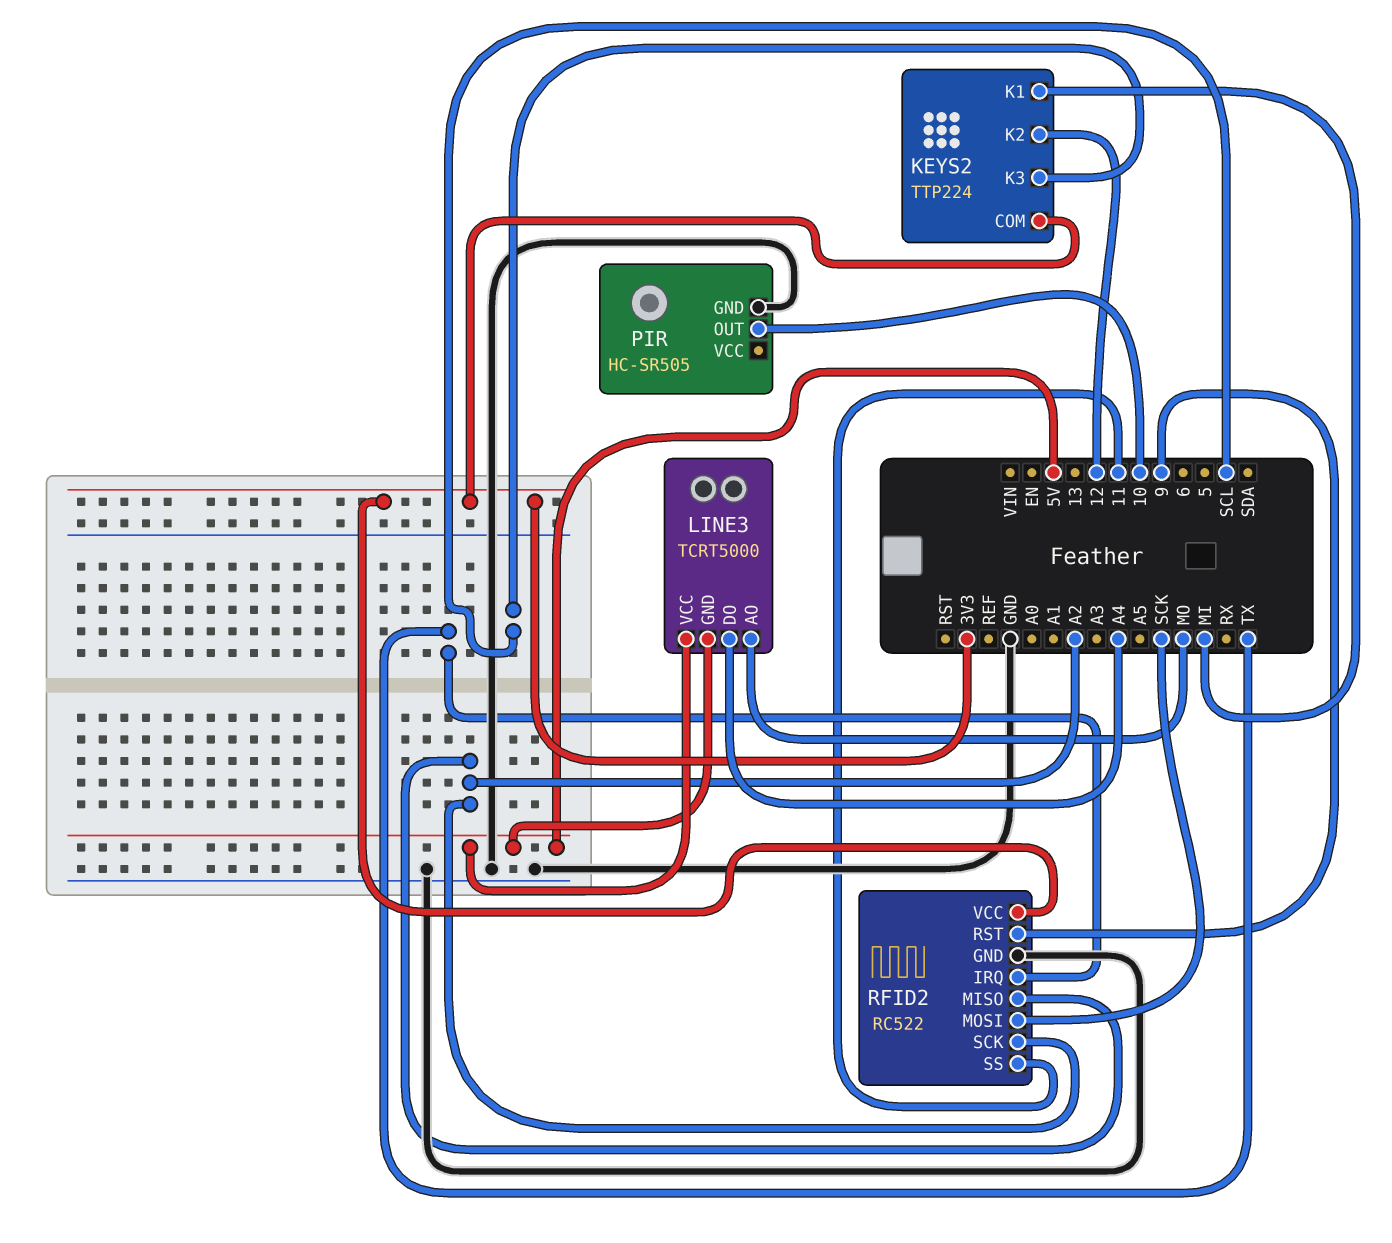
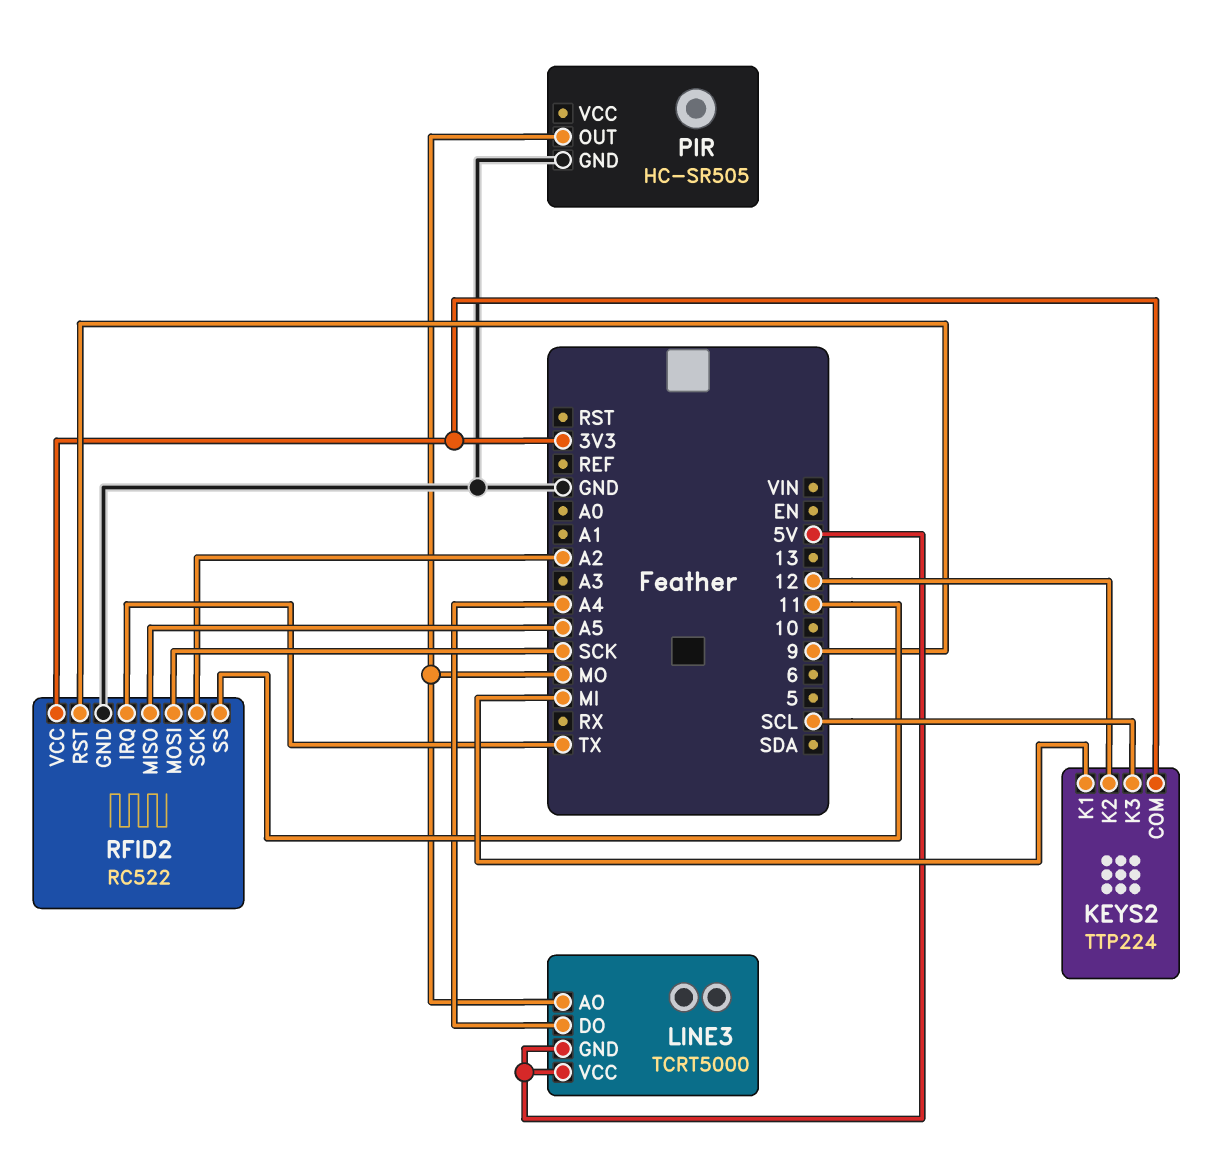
PIR pin OUT: 10 -> MO
RFID2 pin MISO: A2 -> A5

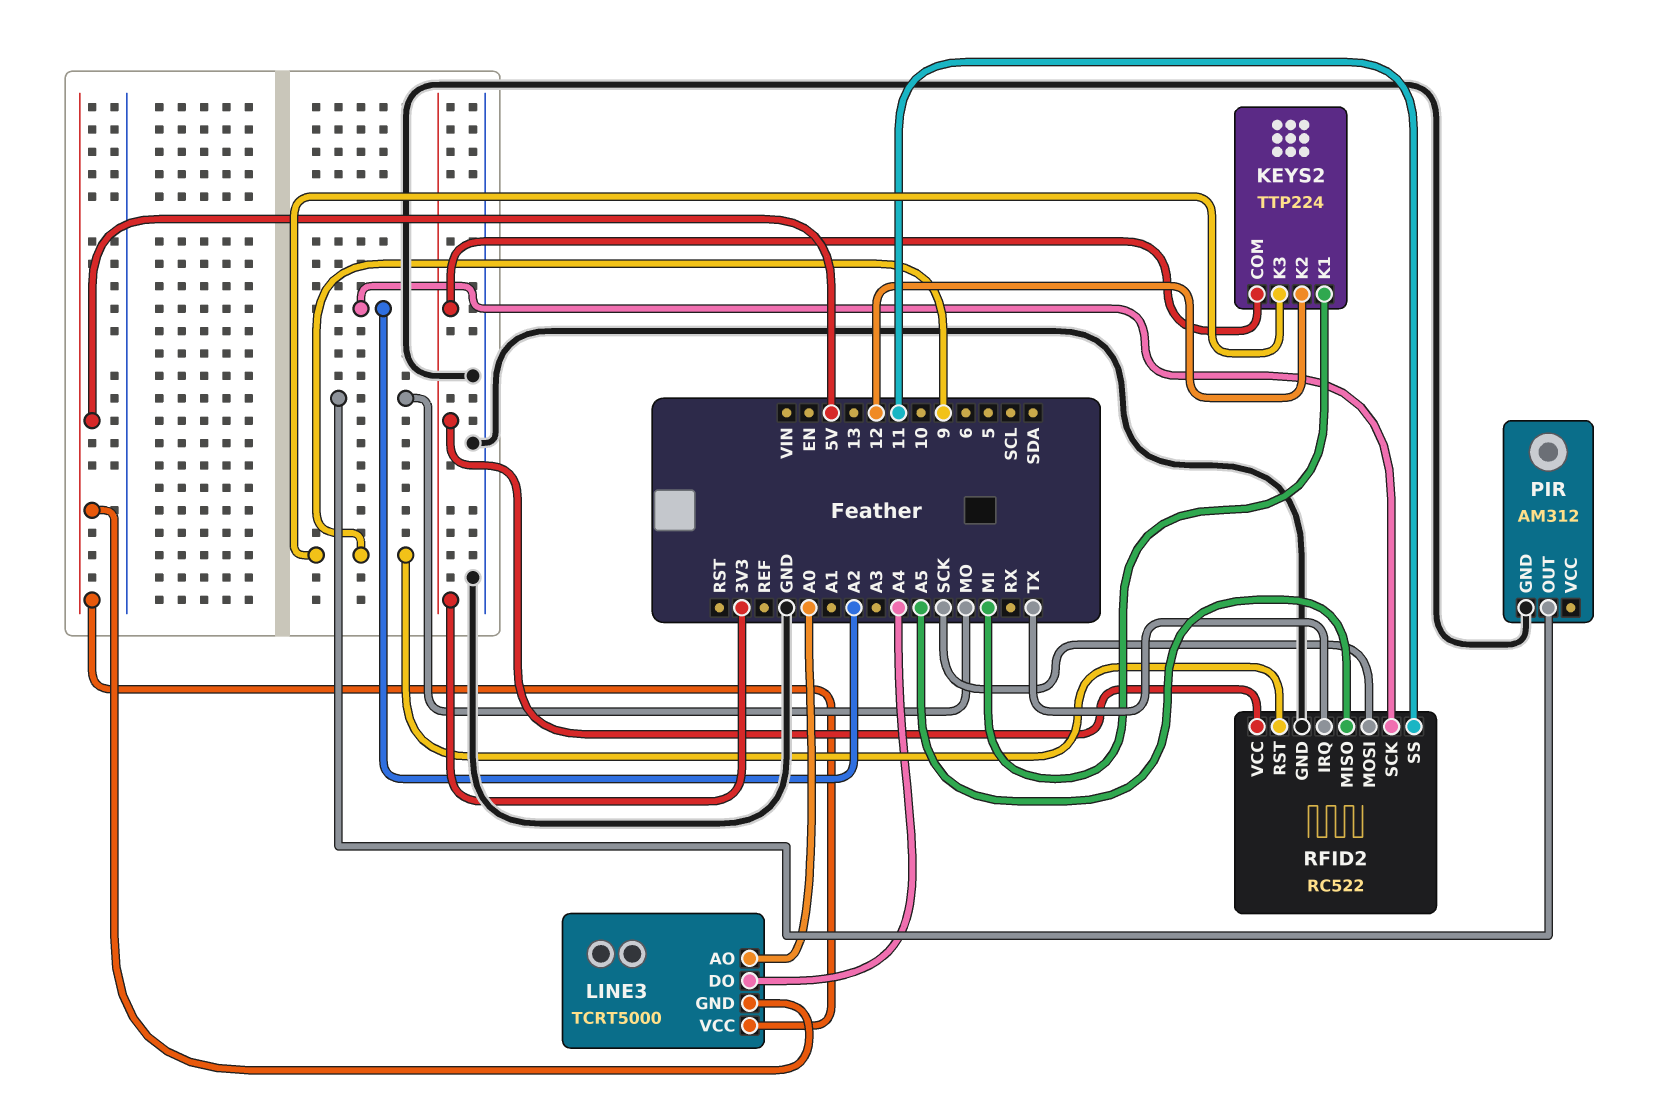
KEYS2 pin K3: SCL -> 9
LINE3 pin AO: MO -> A0
PIR: HC-SR505 -> AM312

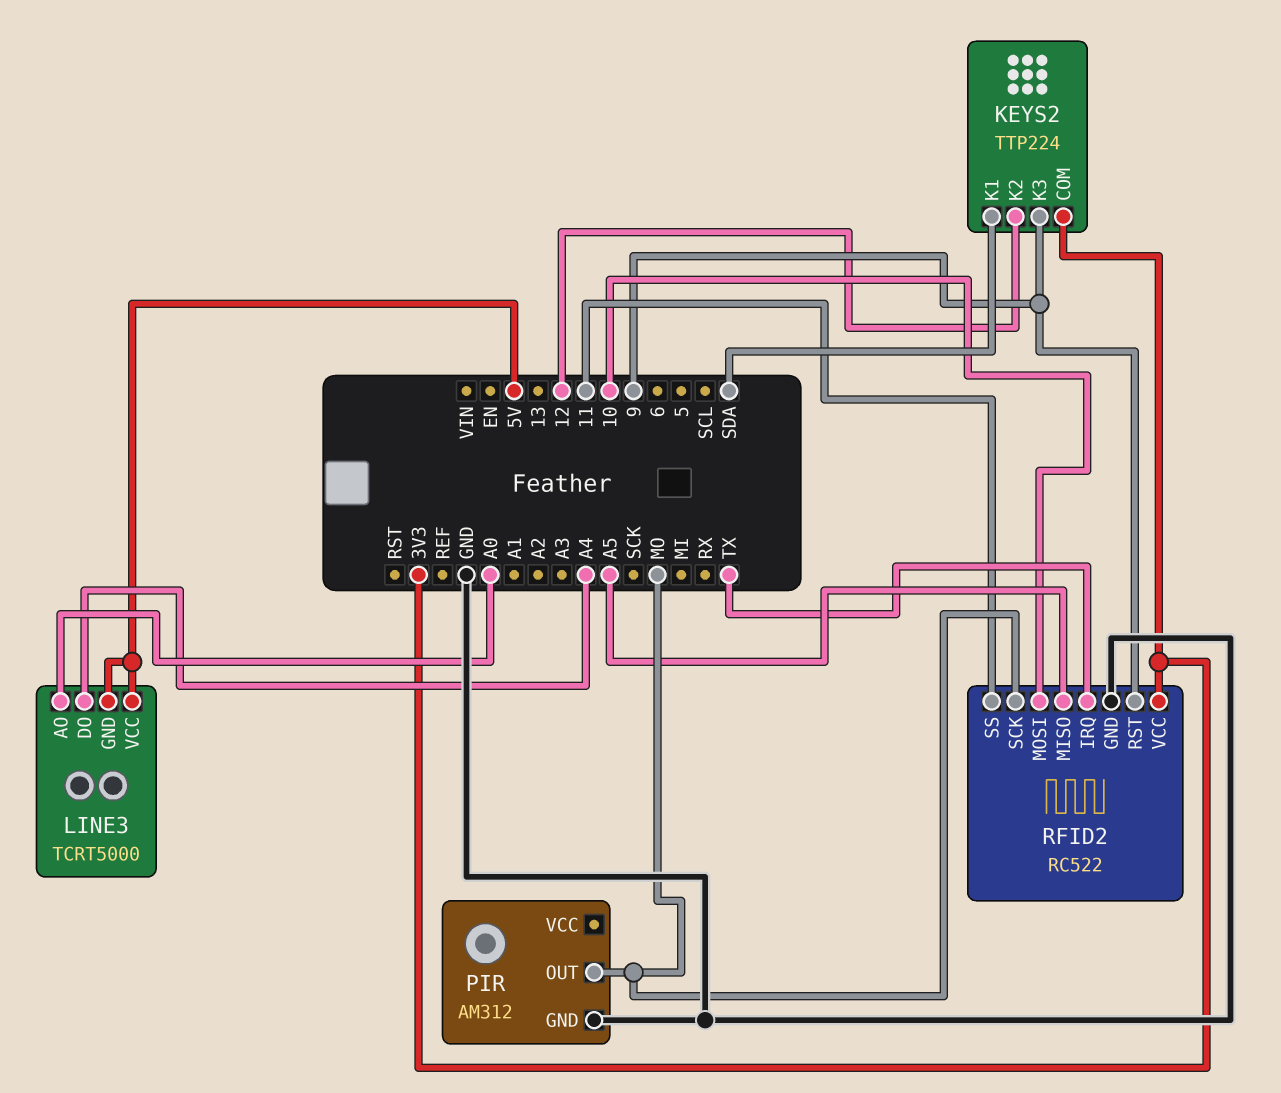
KEYS2 pin K1: MI -> SDA
RFID2 pin MOSI: SCK -> 10
RFID2 pin SCK: A2 -> MO

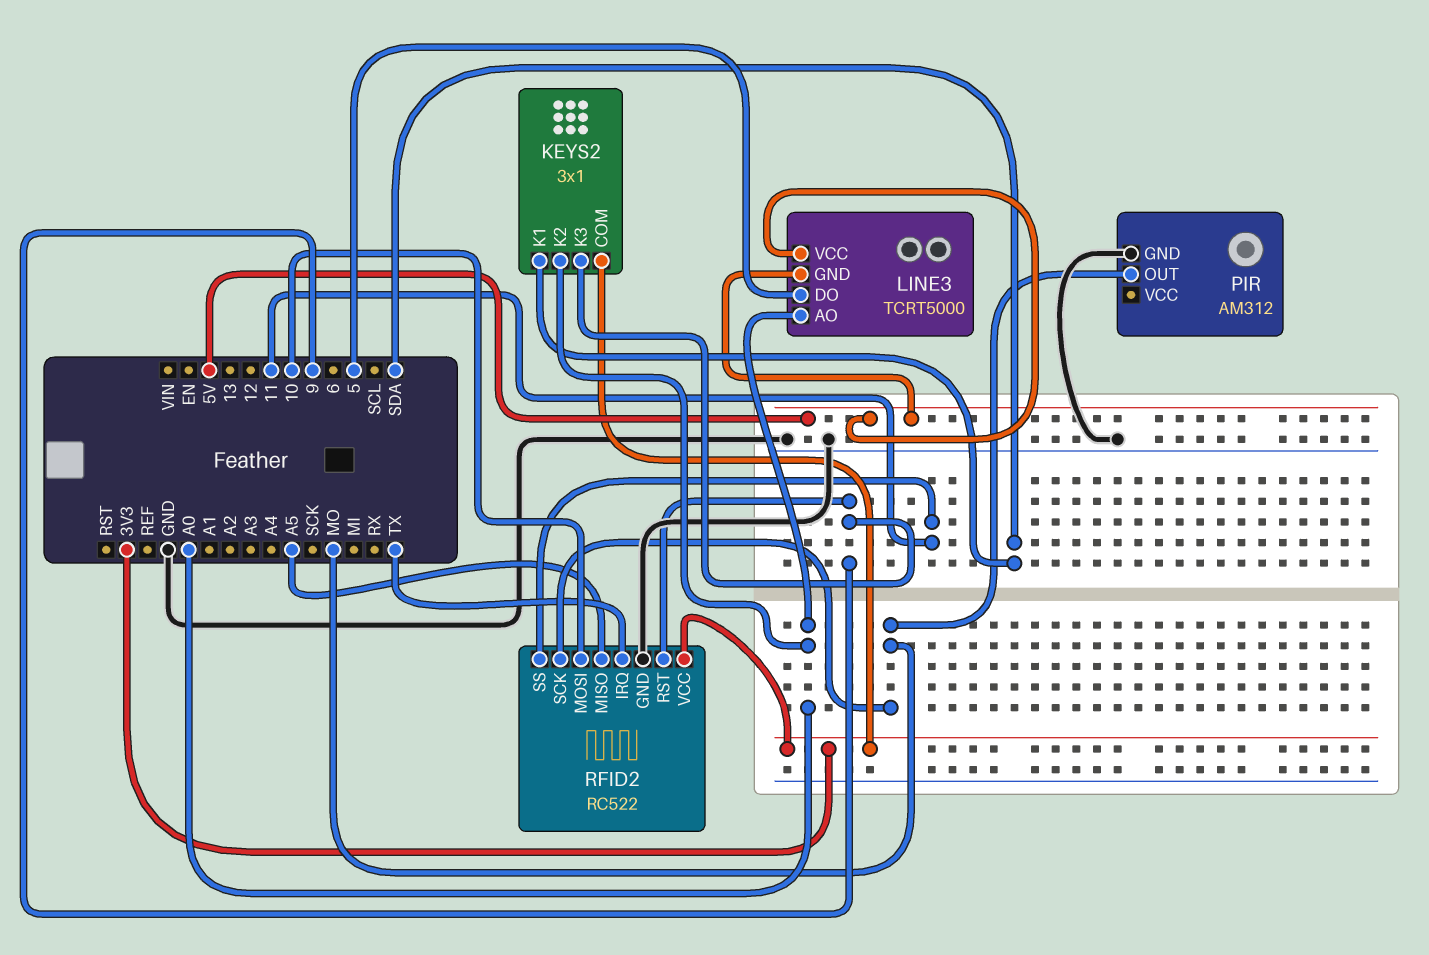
KEYS2: TTP224 -> 3x1
KEYS2 pin K2: 12 -> A0
LINE3 pin DO: A4 -> 5

